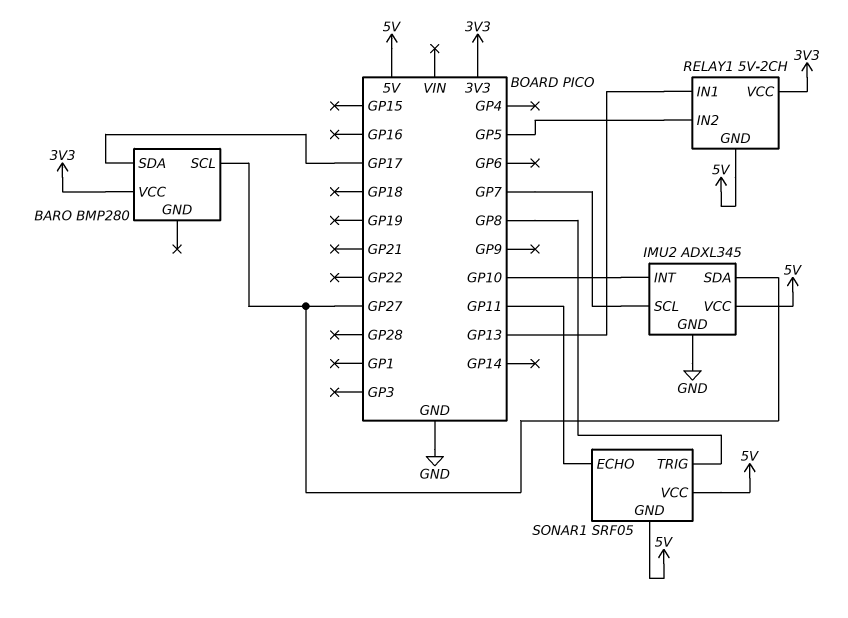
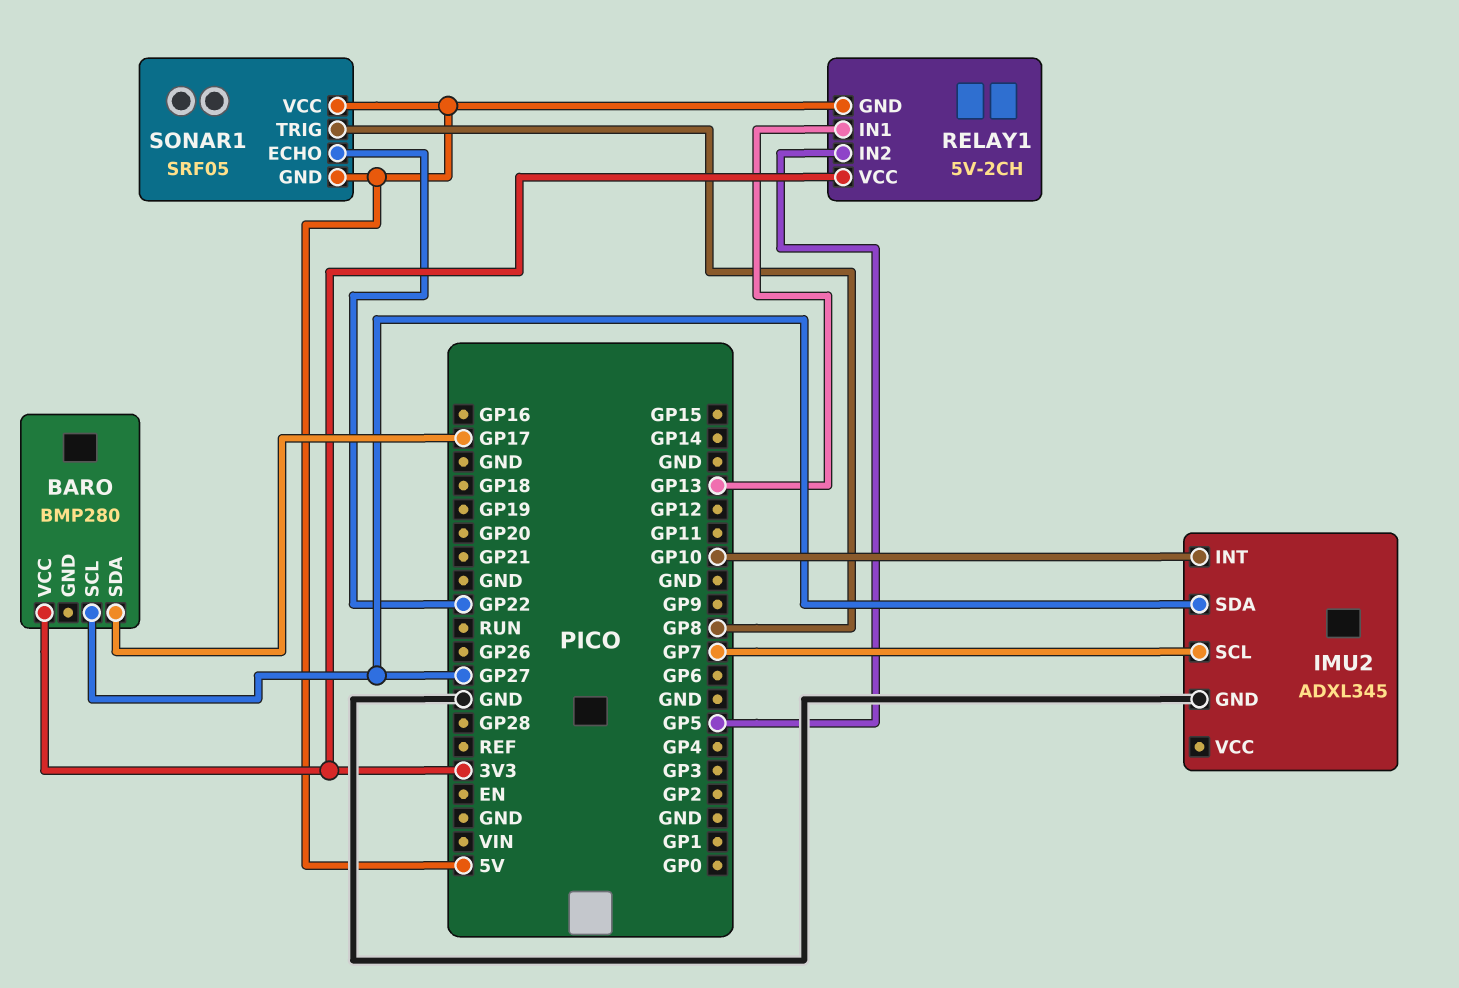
IMU2 pin VCC: 5V -> none
SONAR1 pin ECHO: GP11 -> GP22

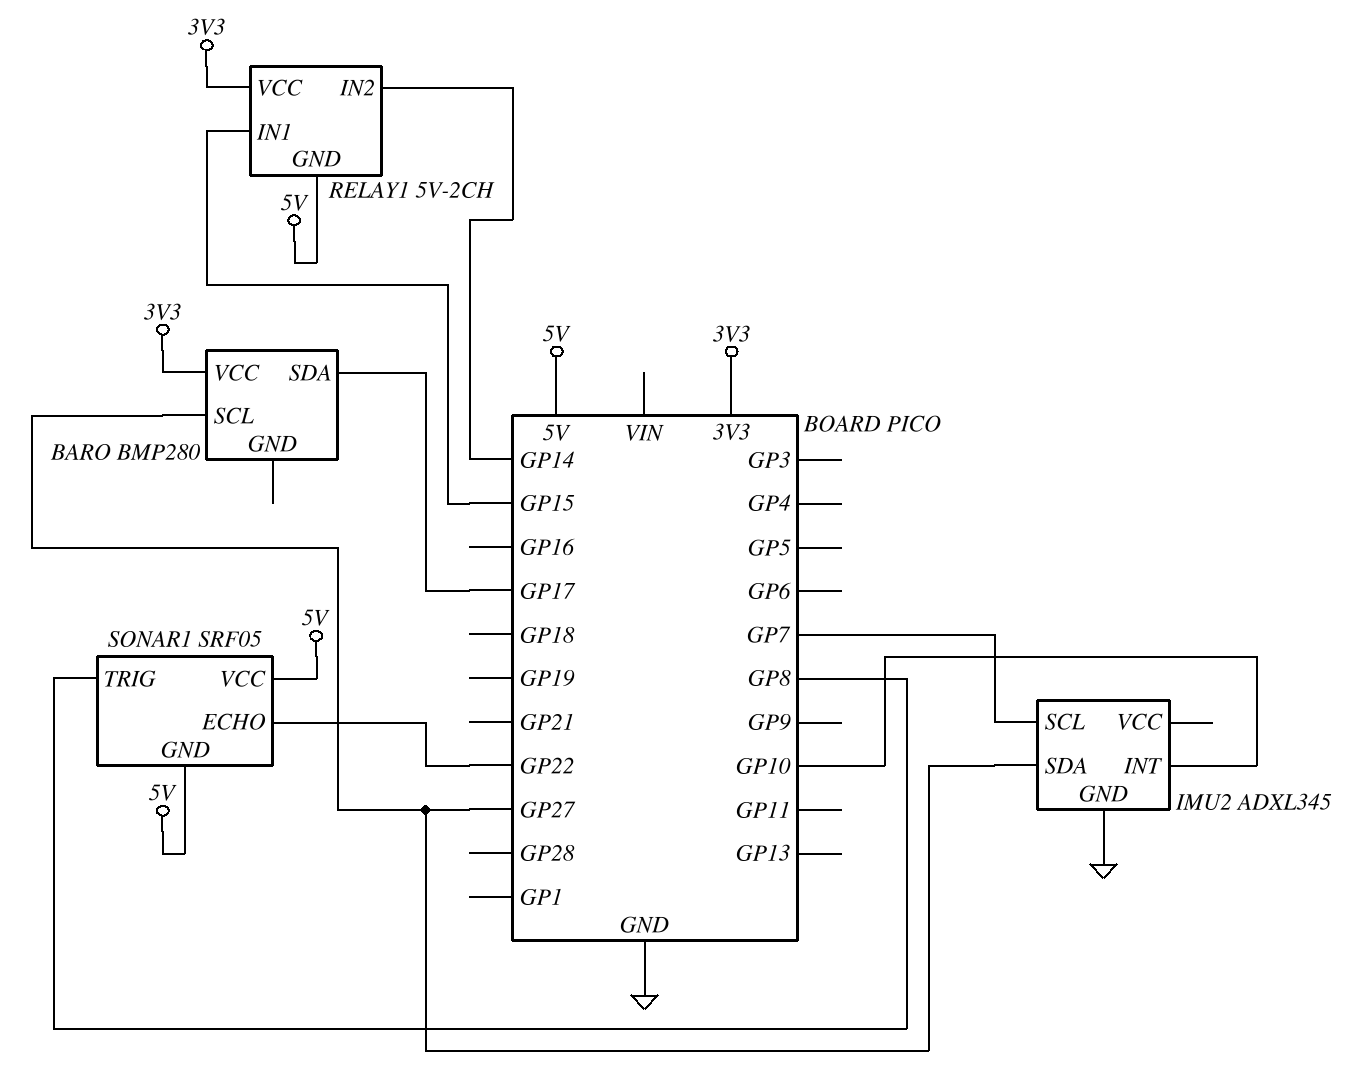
RELAY1 pin IN1: GP13 -> GP15
RELAY1 pin IN2: GP5 -> GP14

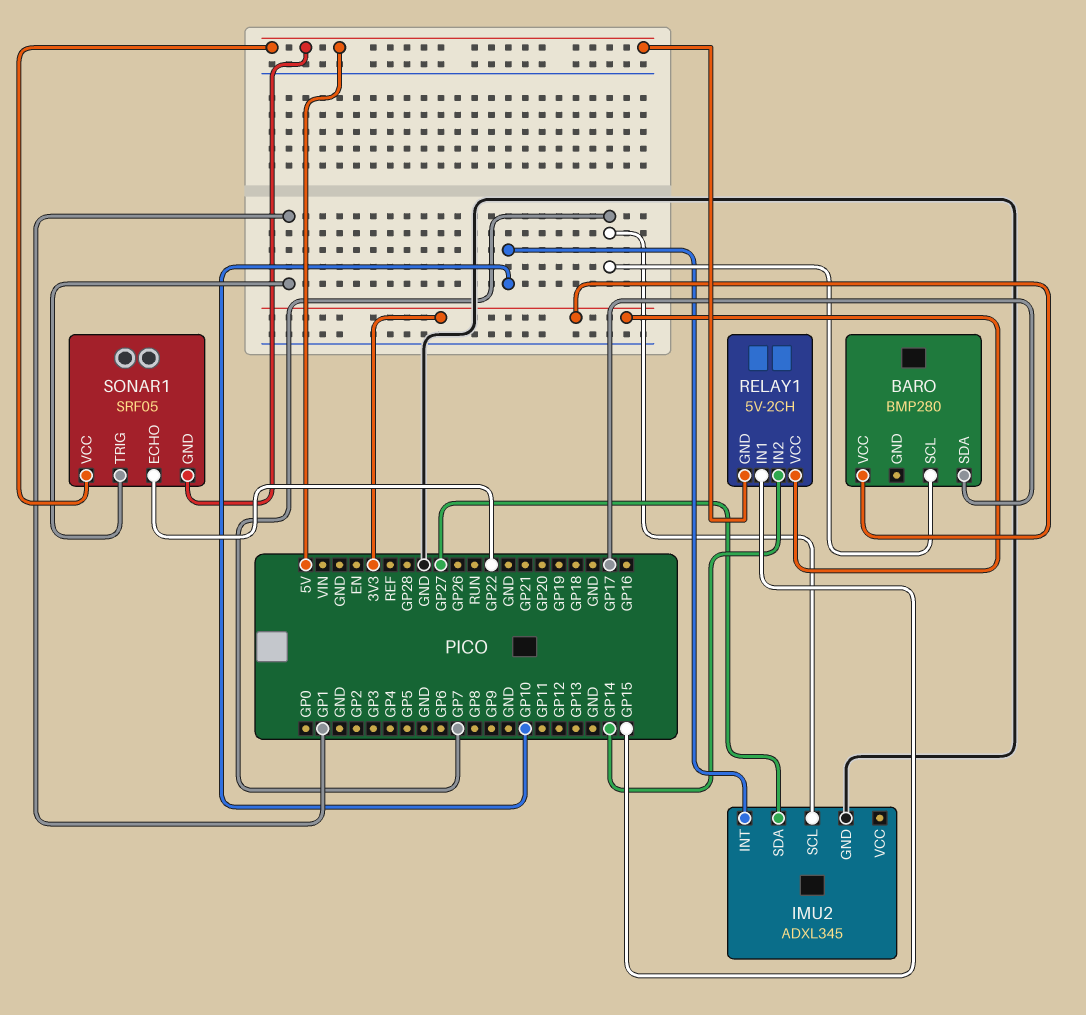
BARO pin SCL: GP27 -> GP7
SONAR1 pin TRIG: GP8 -> GP1

